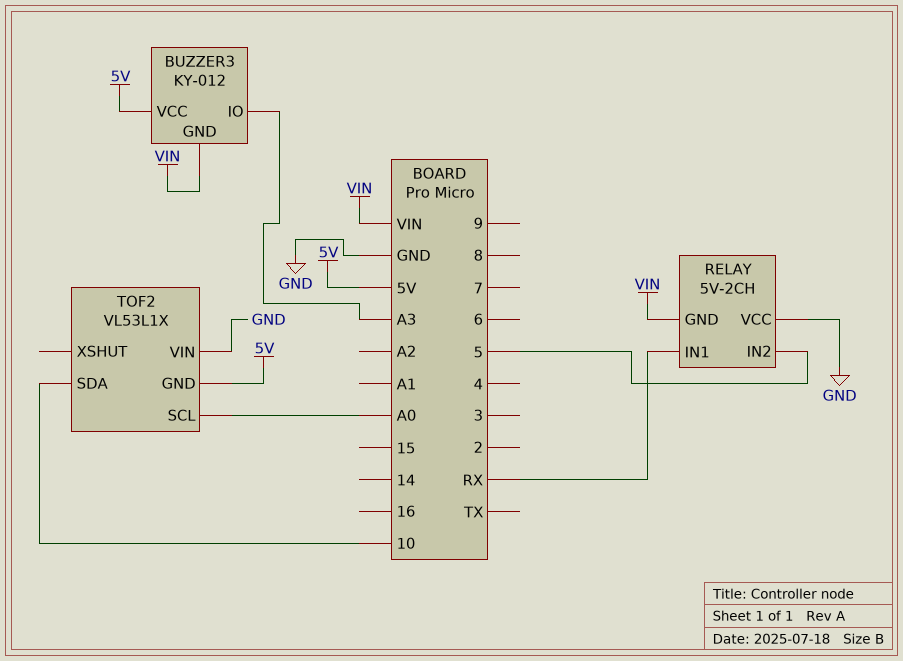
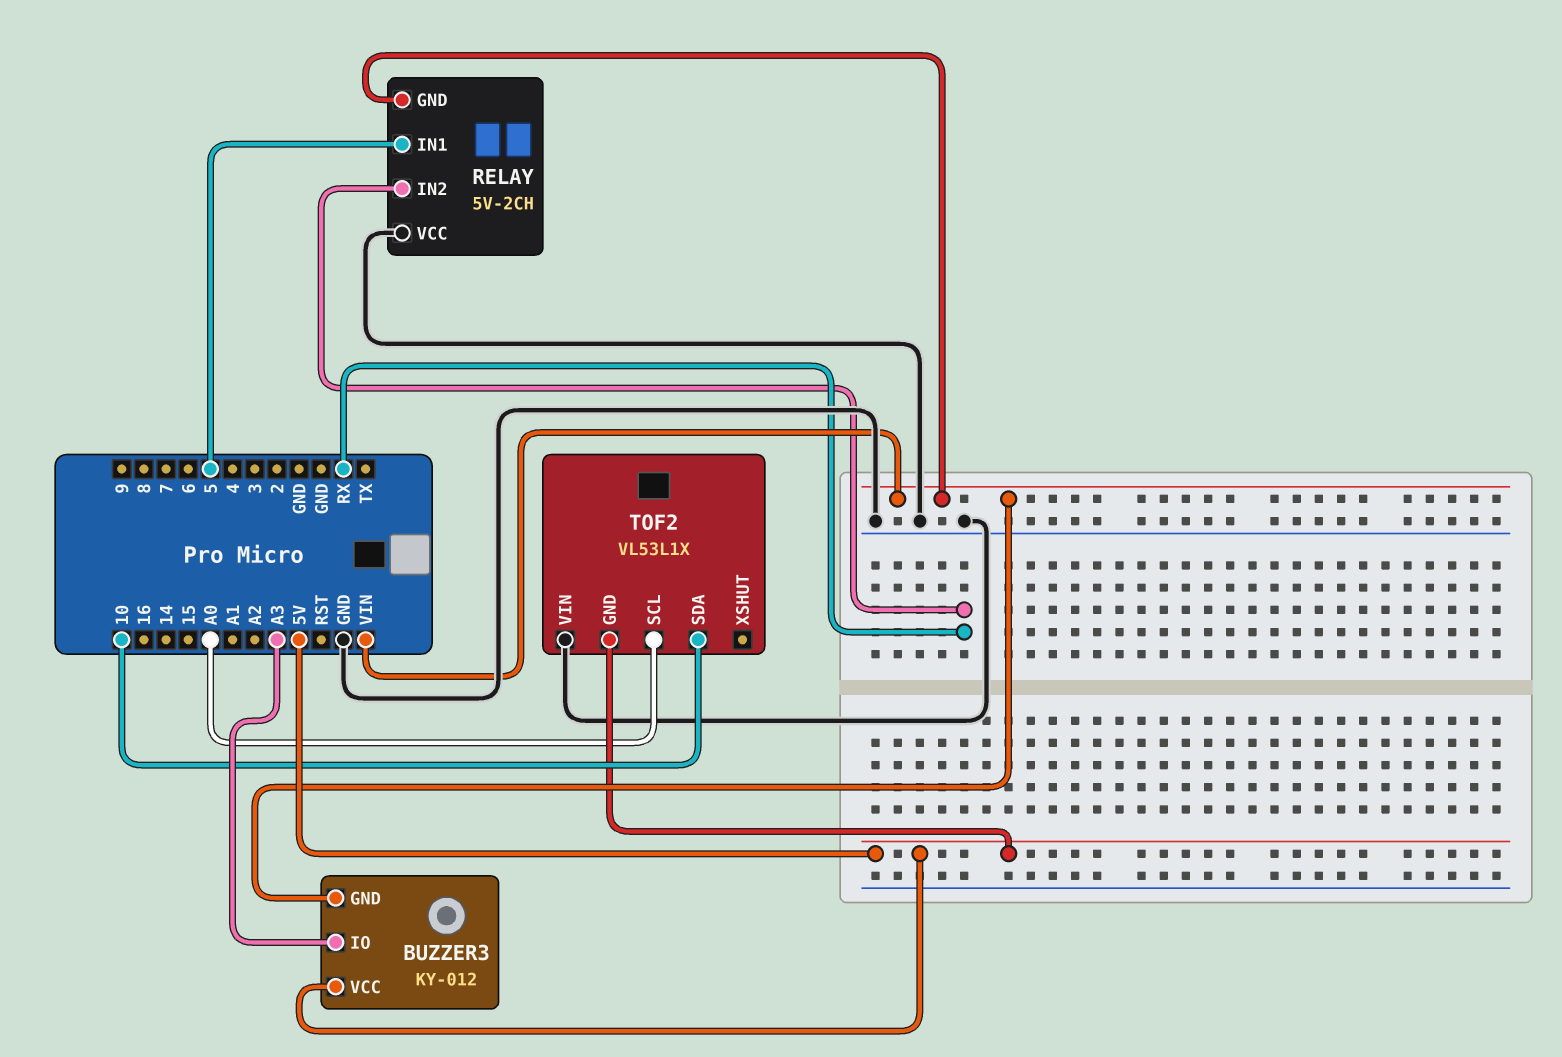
RELAY pin IN1: RX -> 5
RELAY pin IN2: 5 -> RX

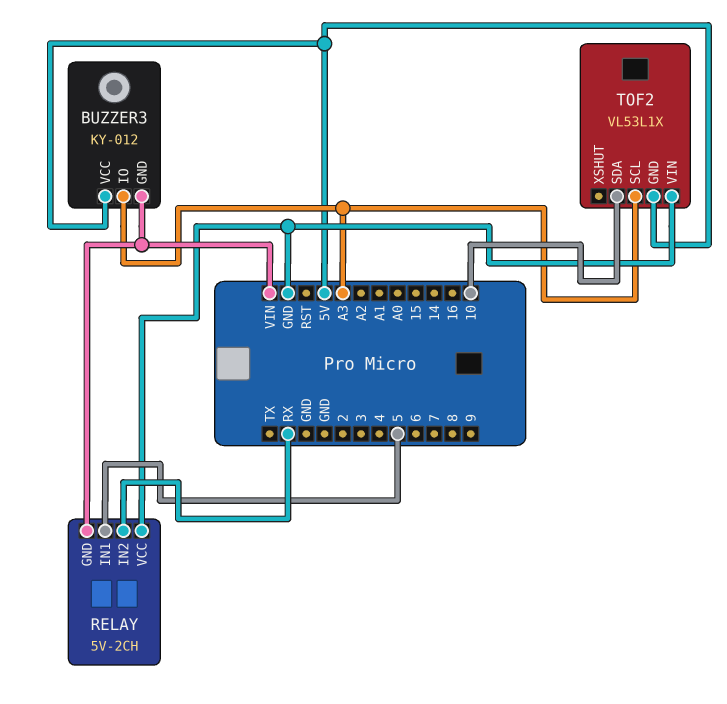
TOF2 pin SCL: A0 -> A3

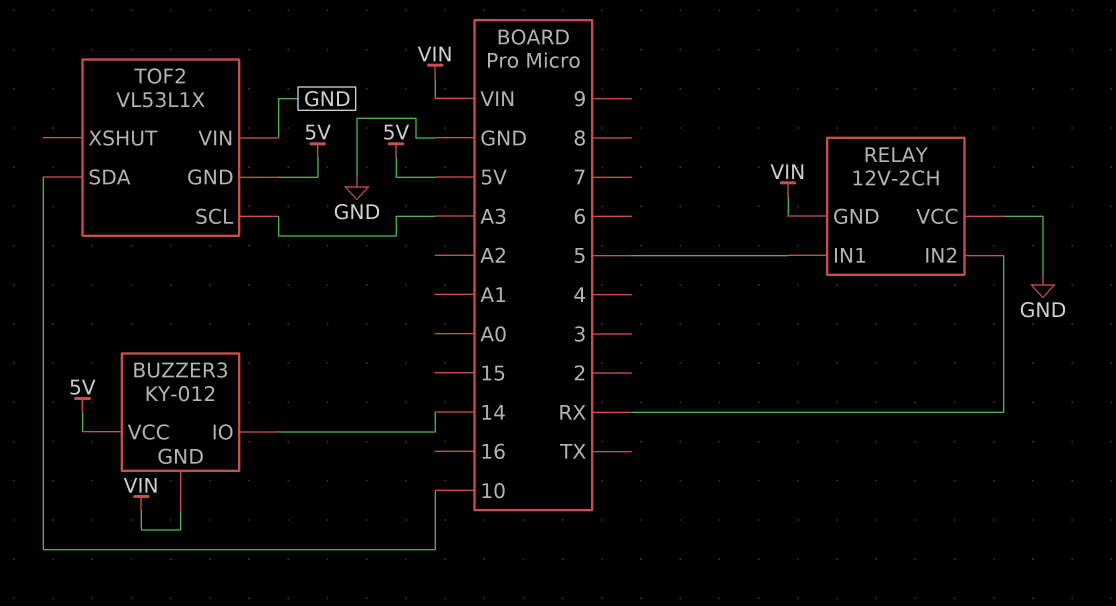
BUZZER3 pin IO: A3 -> 14
RELAY: 5V-2CH -> 12V-2CH

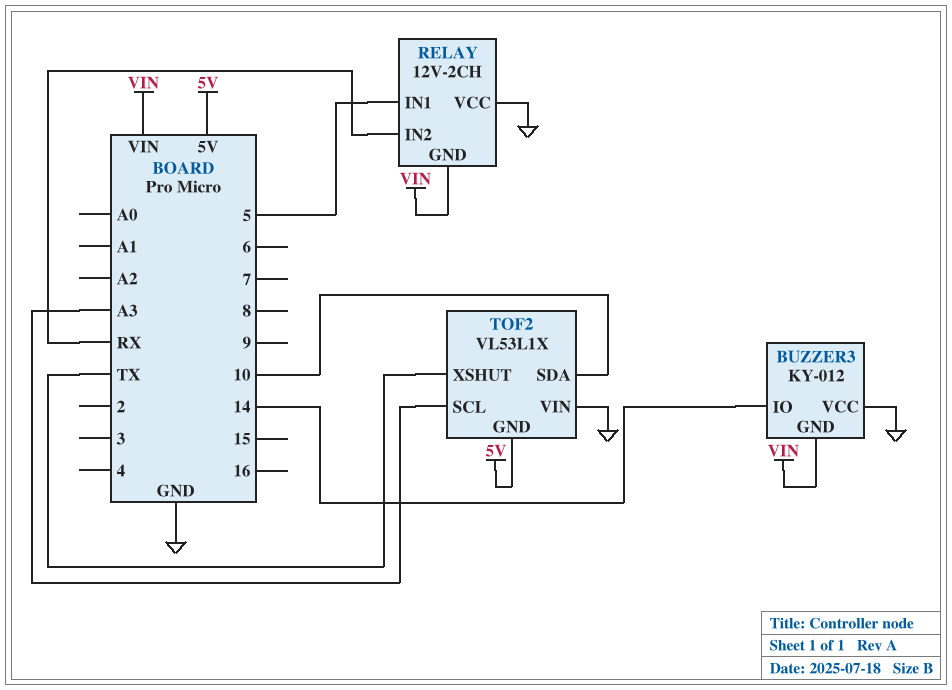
BUZZER3 pin VCC: 5V -> GND
TOF2 pin XSHUT: none -> TX

